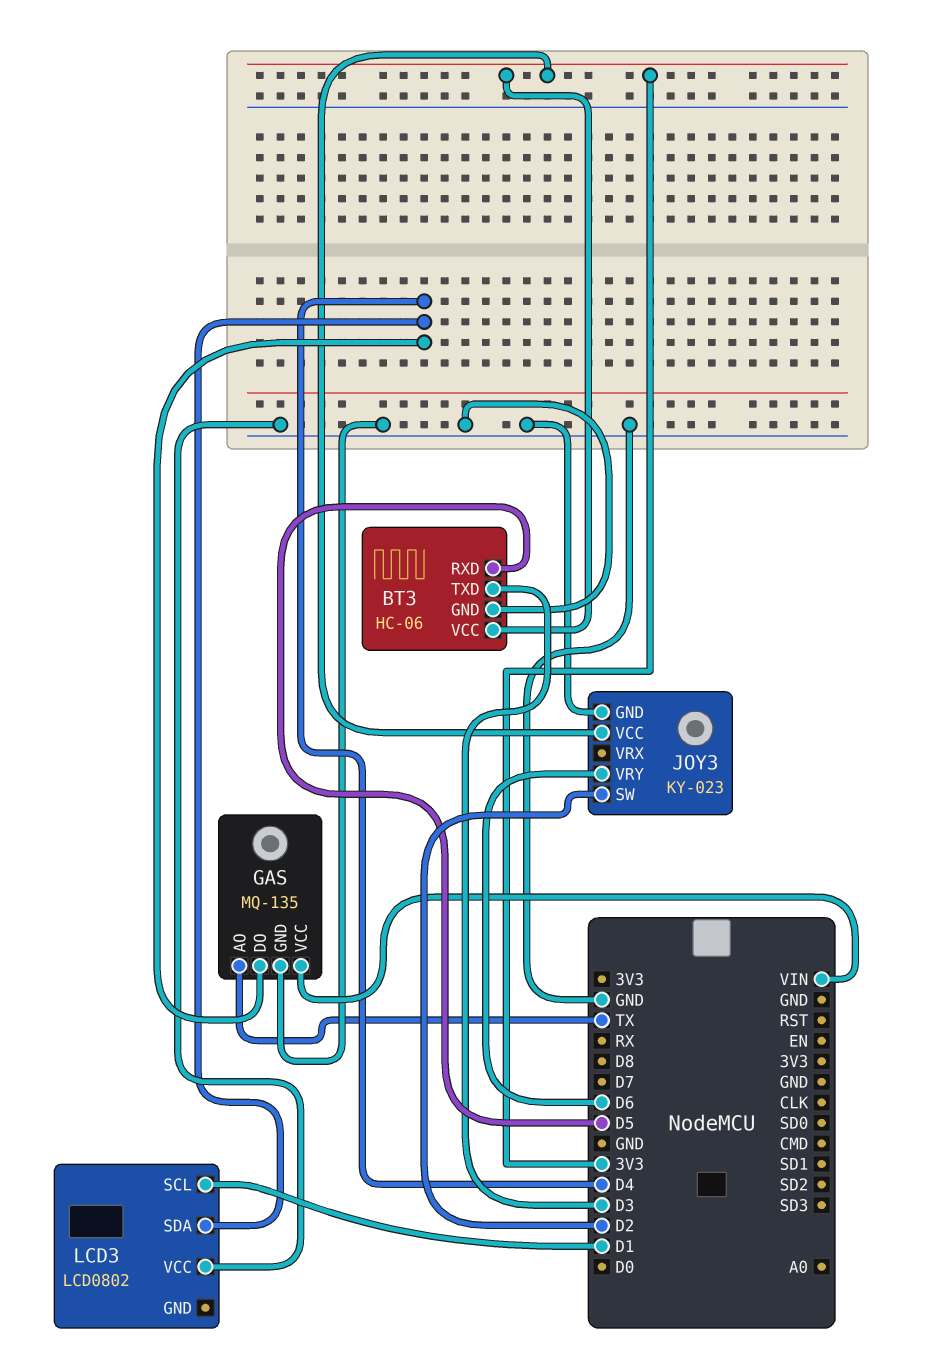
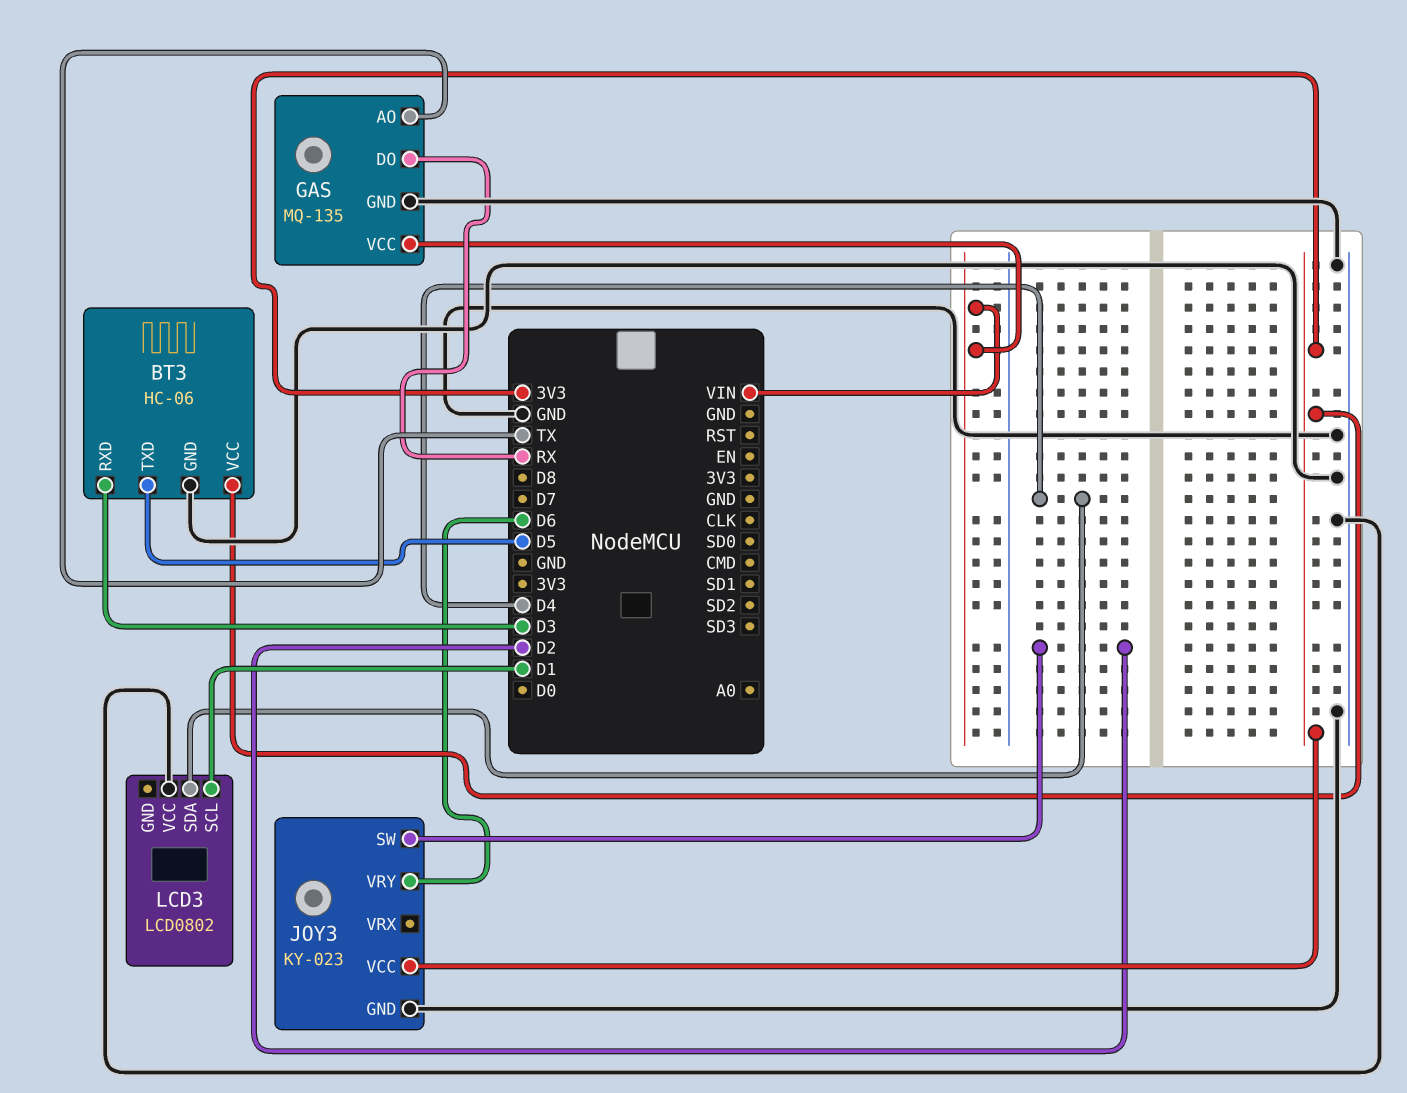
BT3 pin RXD: D5 -> D3
BT3 pin TXD: D3 -> D5
GAS pin DO: D4 -> RX

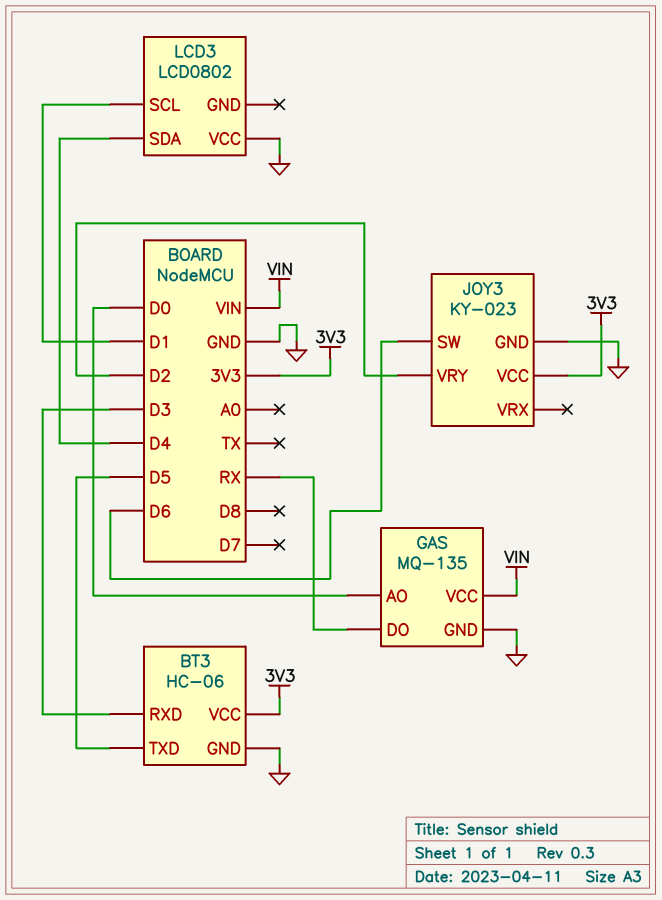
GAS pin AO: TX -> D0
JOY3 pin SW: D2 -> D6
JOY3 pin VRY: D6 -> D2

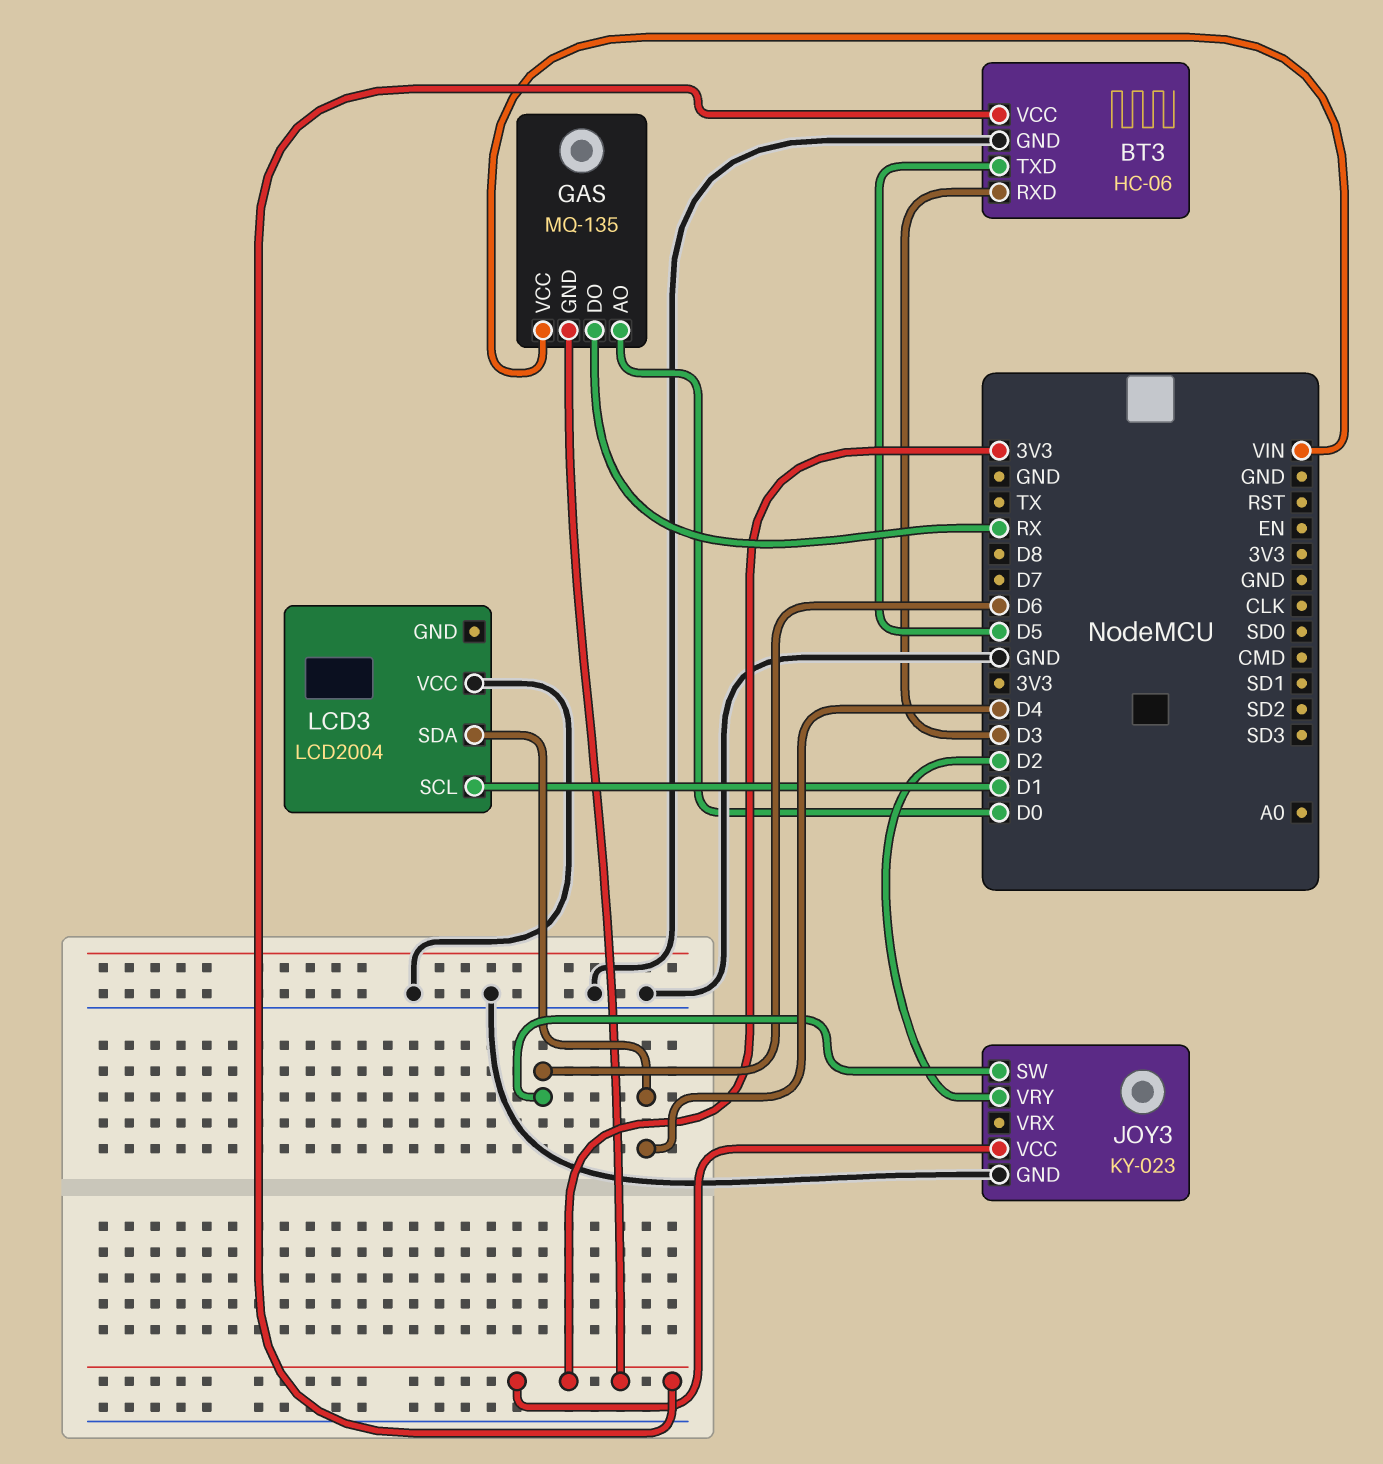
GAS pin GND: GND -> 3V3
LCD3: LCD0802 -> LCD2004

